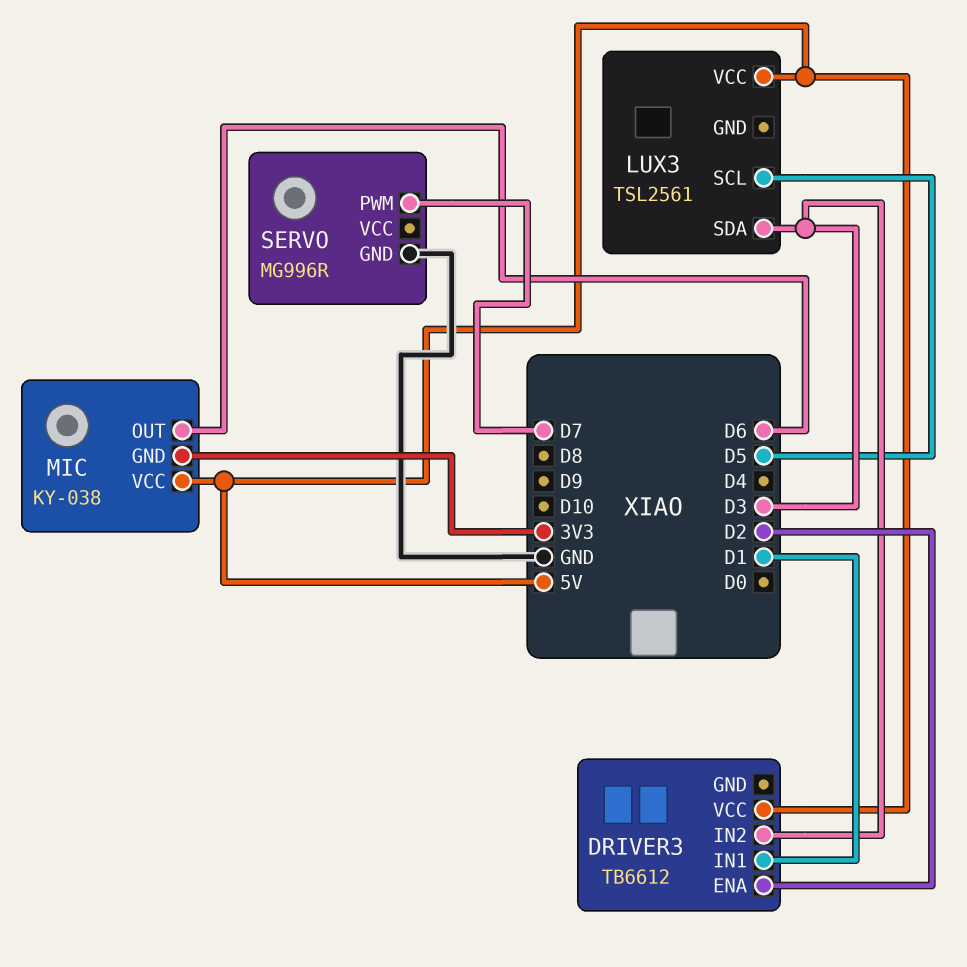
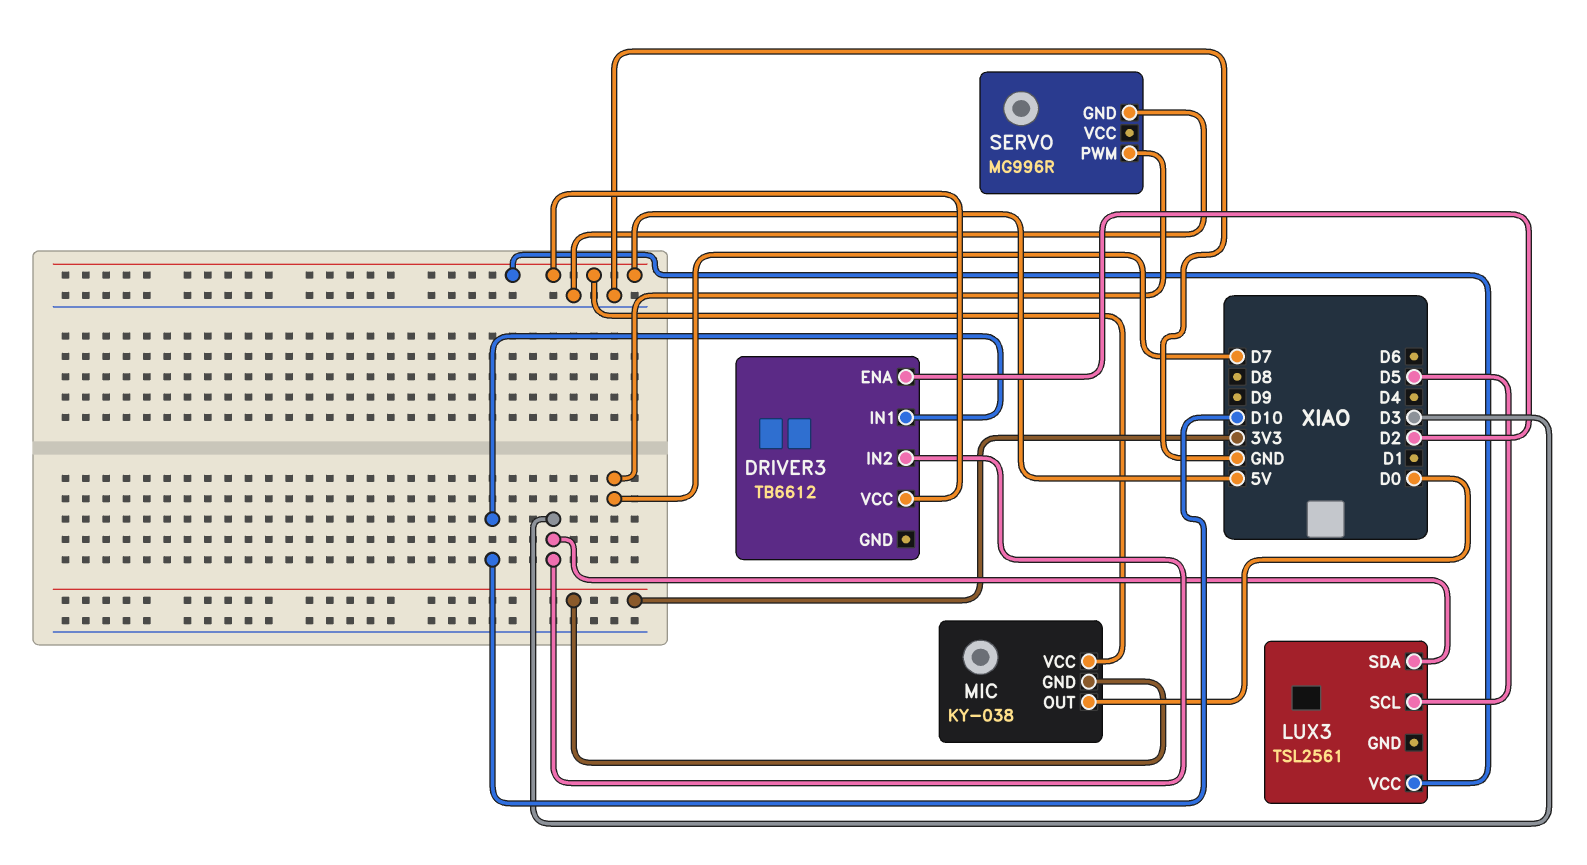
DRIVER3 pin IN1: D1 -> D10
MIC pin OUT: D6 -> D0

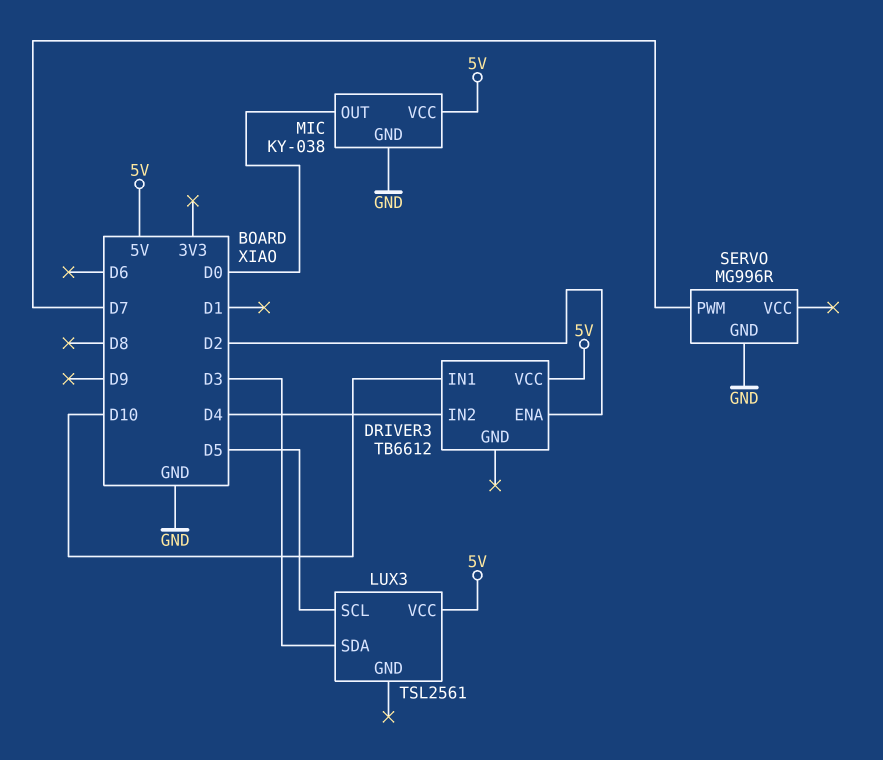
DRIVER3 pin IN2: D3 -> D4
MIC pin GND: 3V3 -> GND

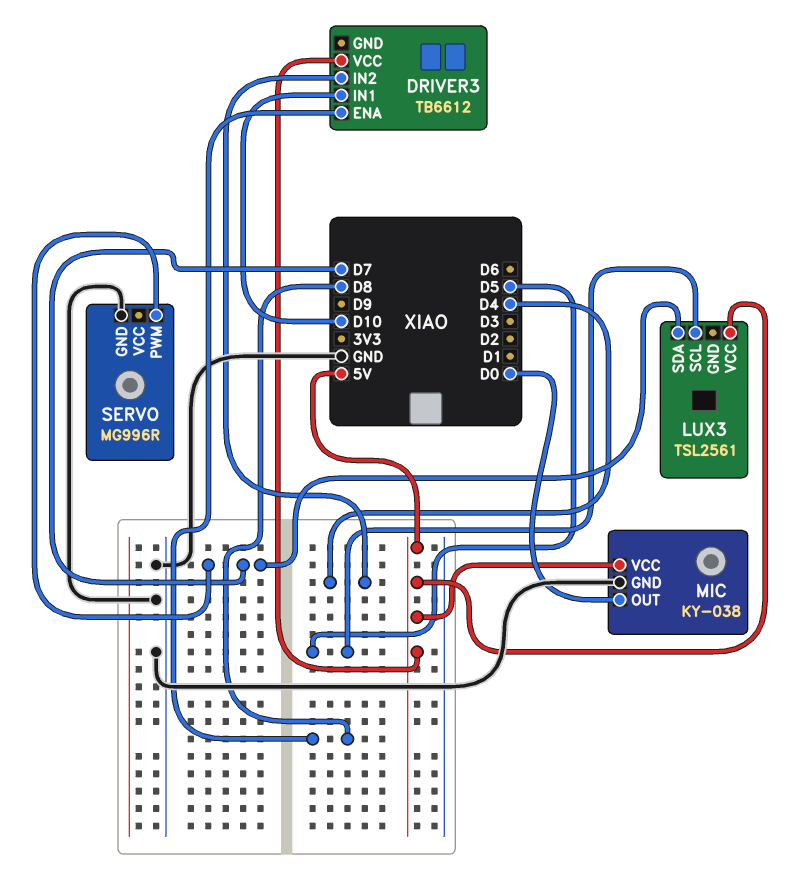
DRIVER3 pin ENA: D2 -> D8
LUX3 pin SDA: D3 -> D7

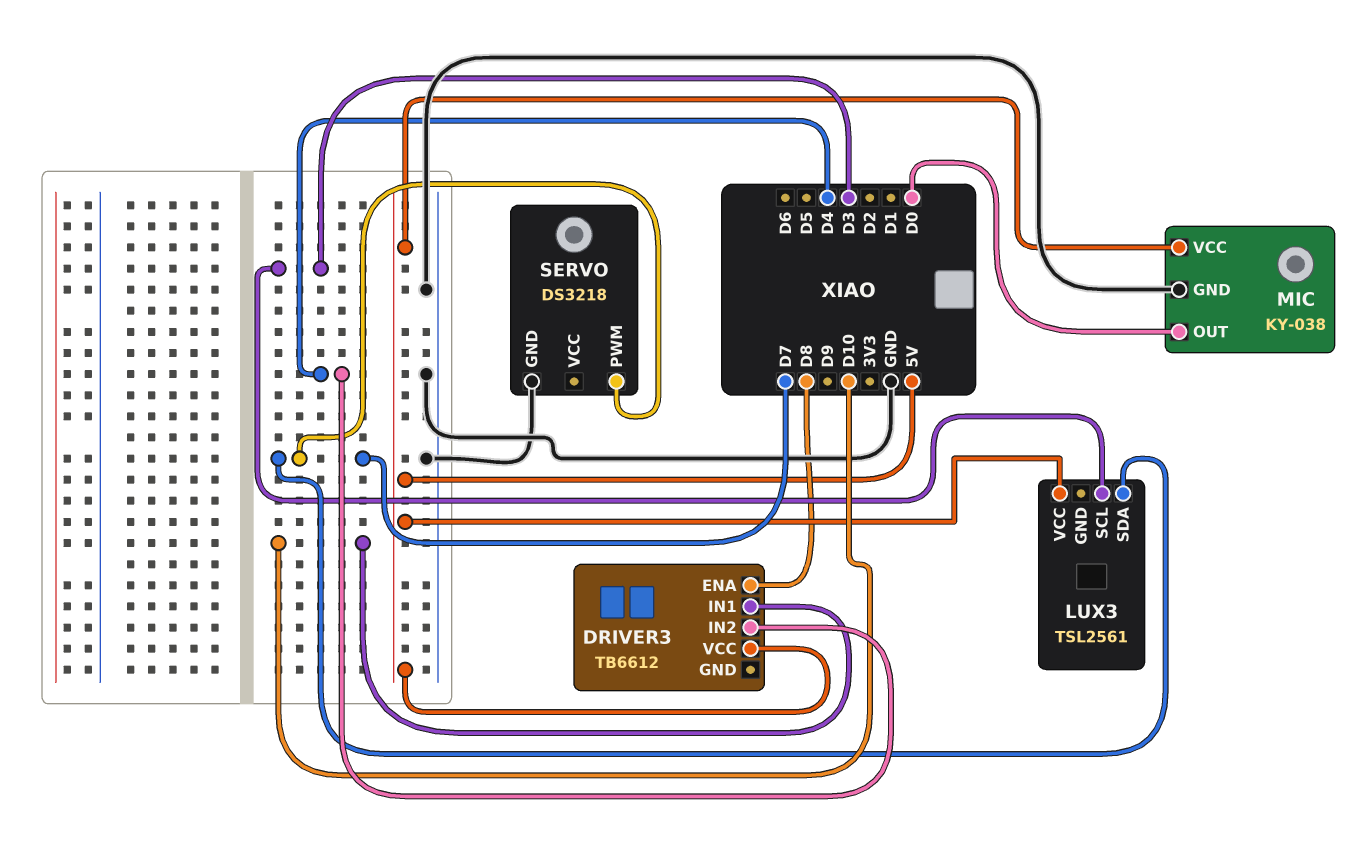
LUX3 pin SCL: D5 -> D3
SERVO: MG996R -> DS3218

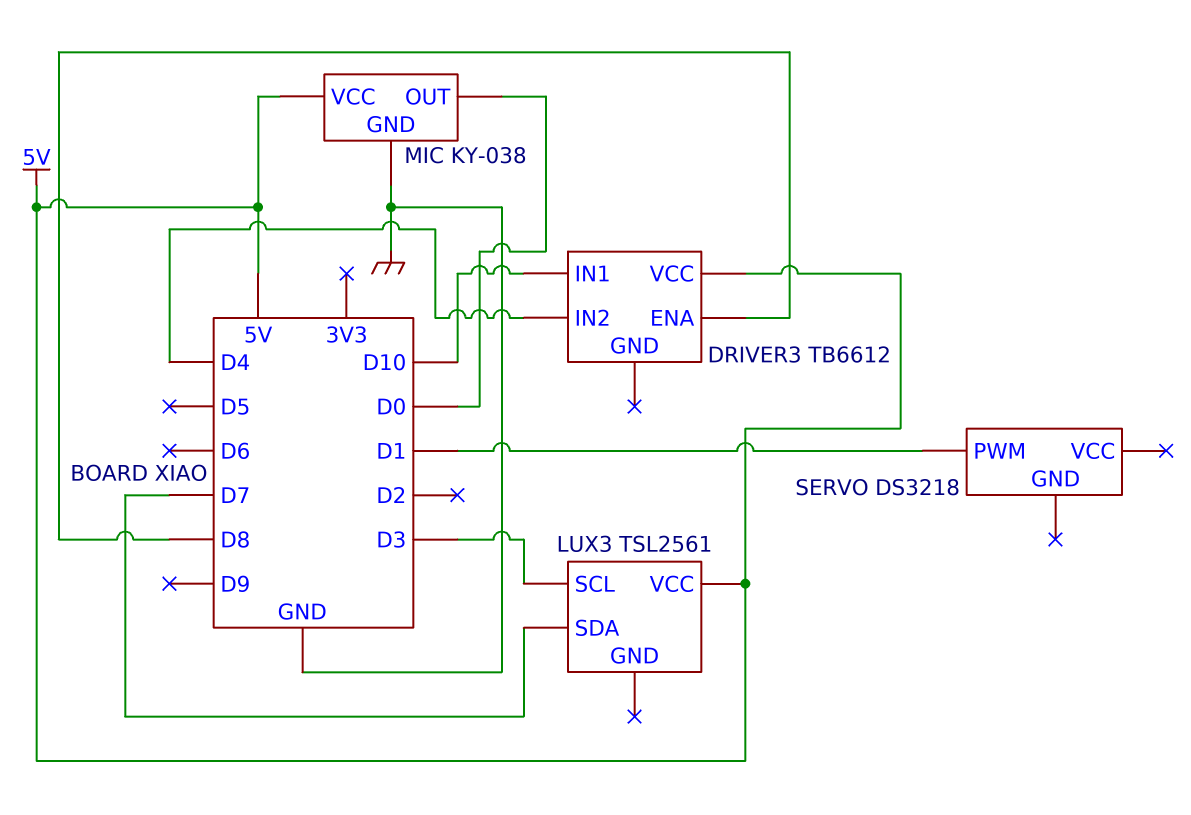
SERVO pin GND: GND -> none
SERVO pin PWM: D7 -> D1

